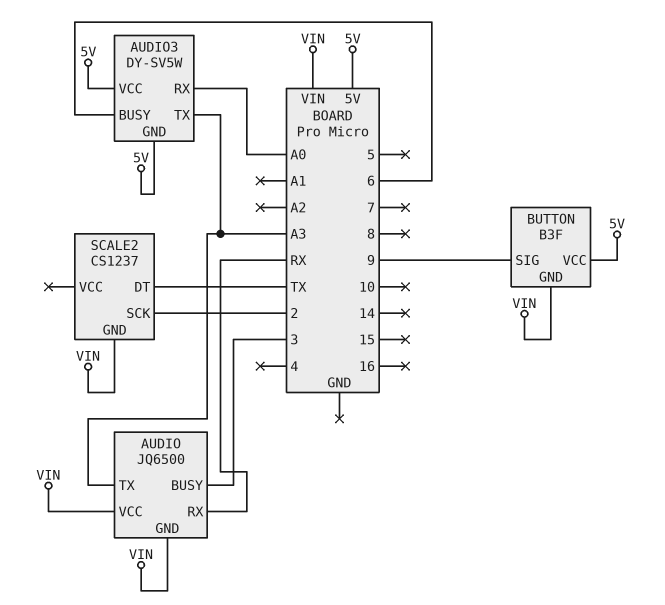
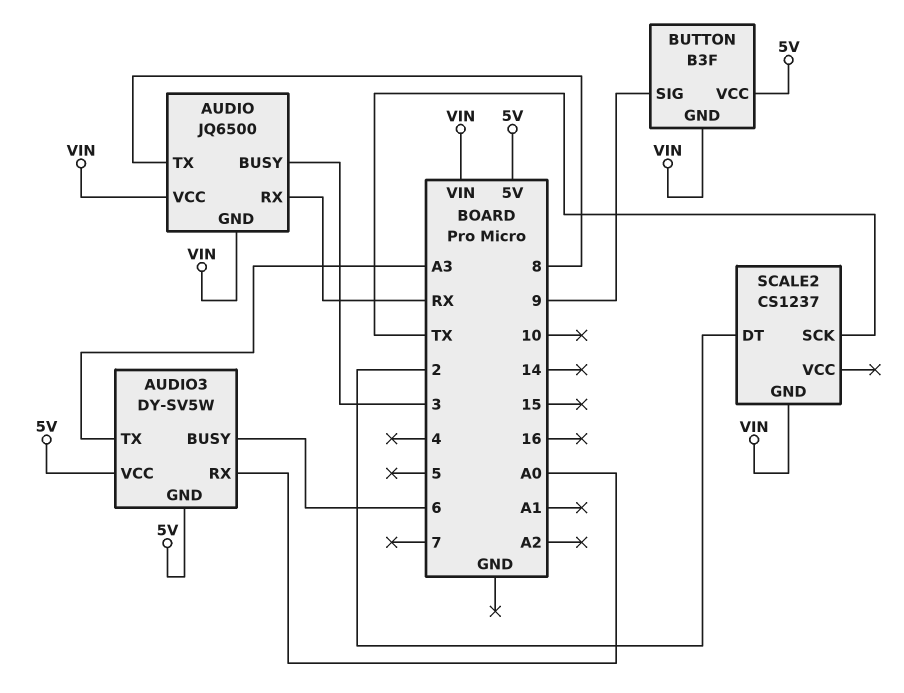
AUDIO pin TX: A3 -> 8
SCALE2 pin DT: TX -> 2
SCALE2 pin SCK: 2 -> TX

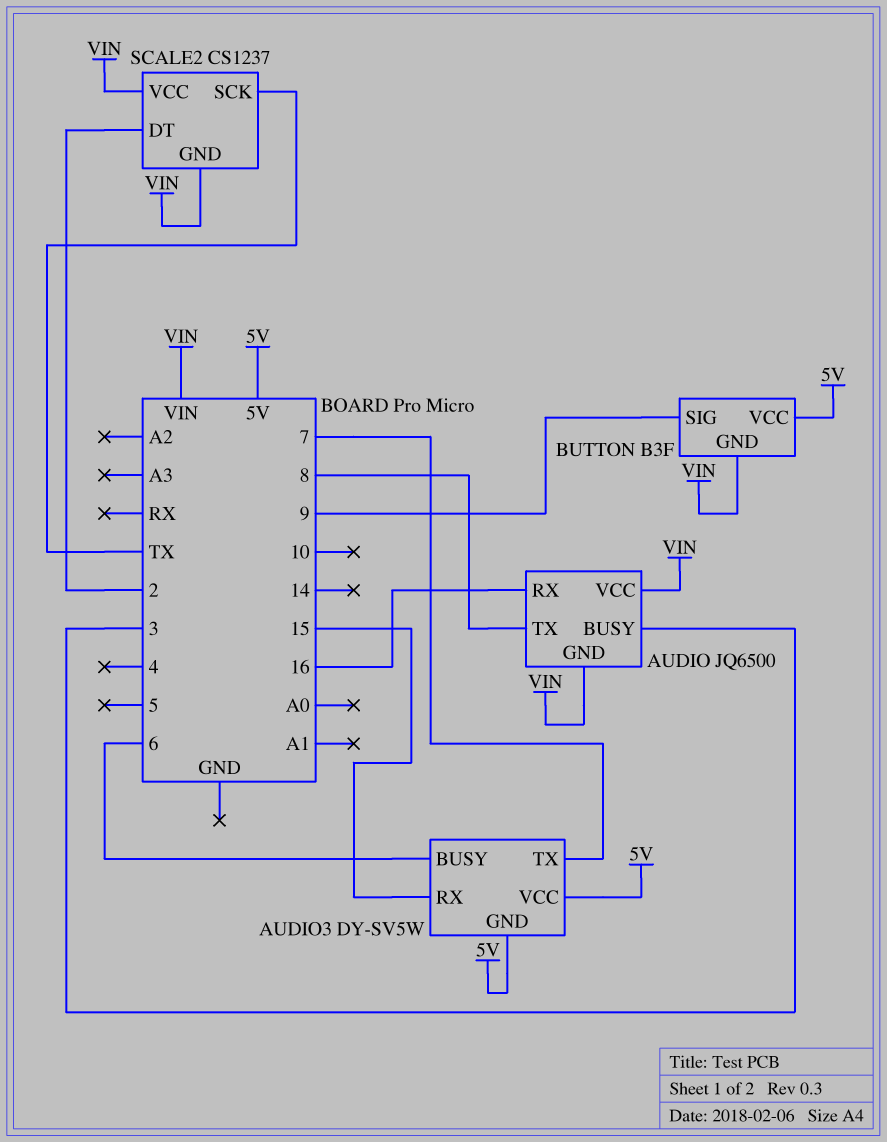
AUDIO pin RX: RX -> 16
AUDIO3 pin RX: A0 -> 15
AUDIO3 pin TX: A3 -> 7
SCALE2 pin VCC: none -> VIN

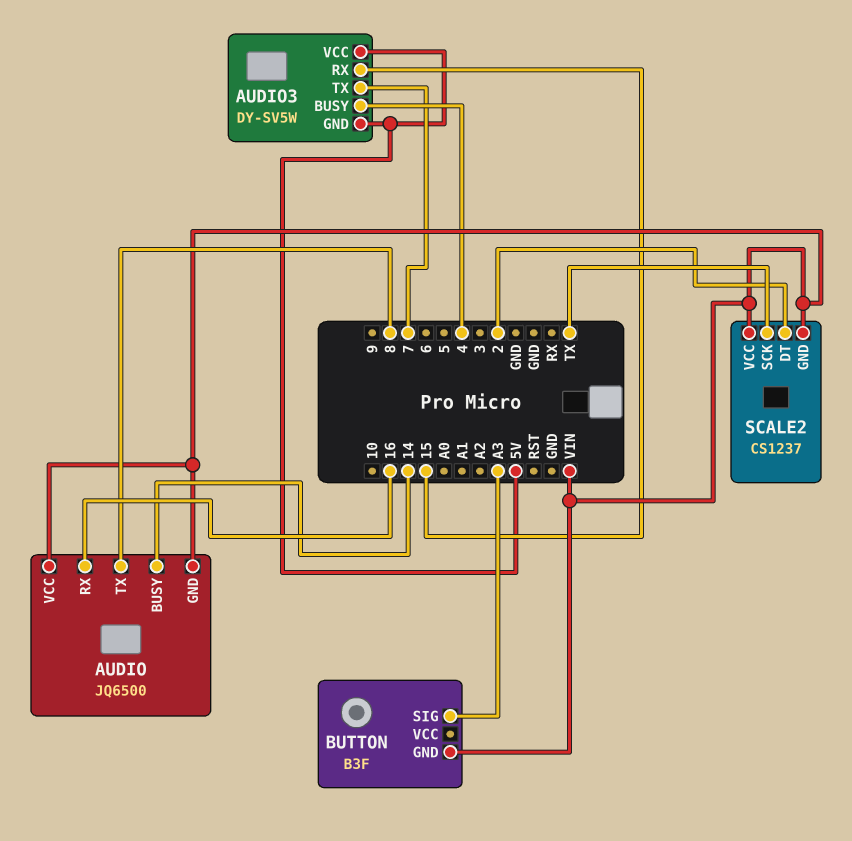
AUDIO pin BUSY: 3 -> 14
AUDIO3 pin BUSY: 6 -> 4
BUTTON pin SIG: 9 -> A3
BUTTON pin VCC: 5V -> none

